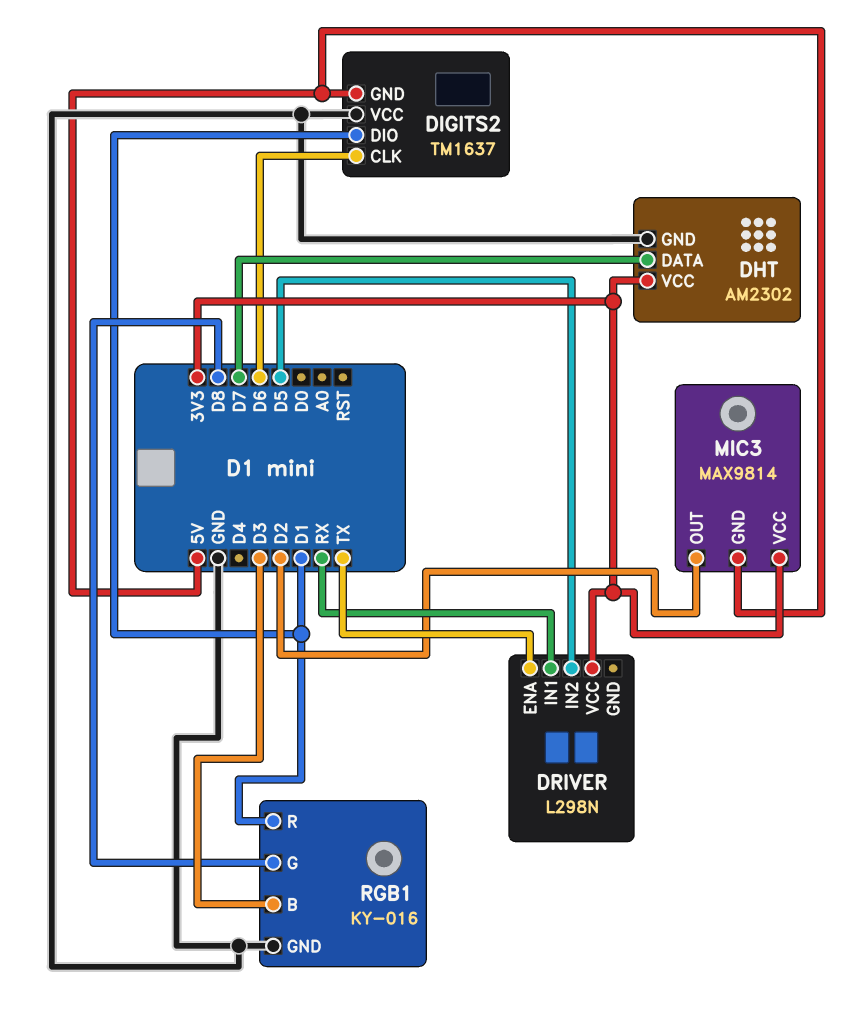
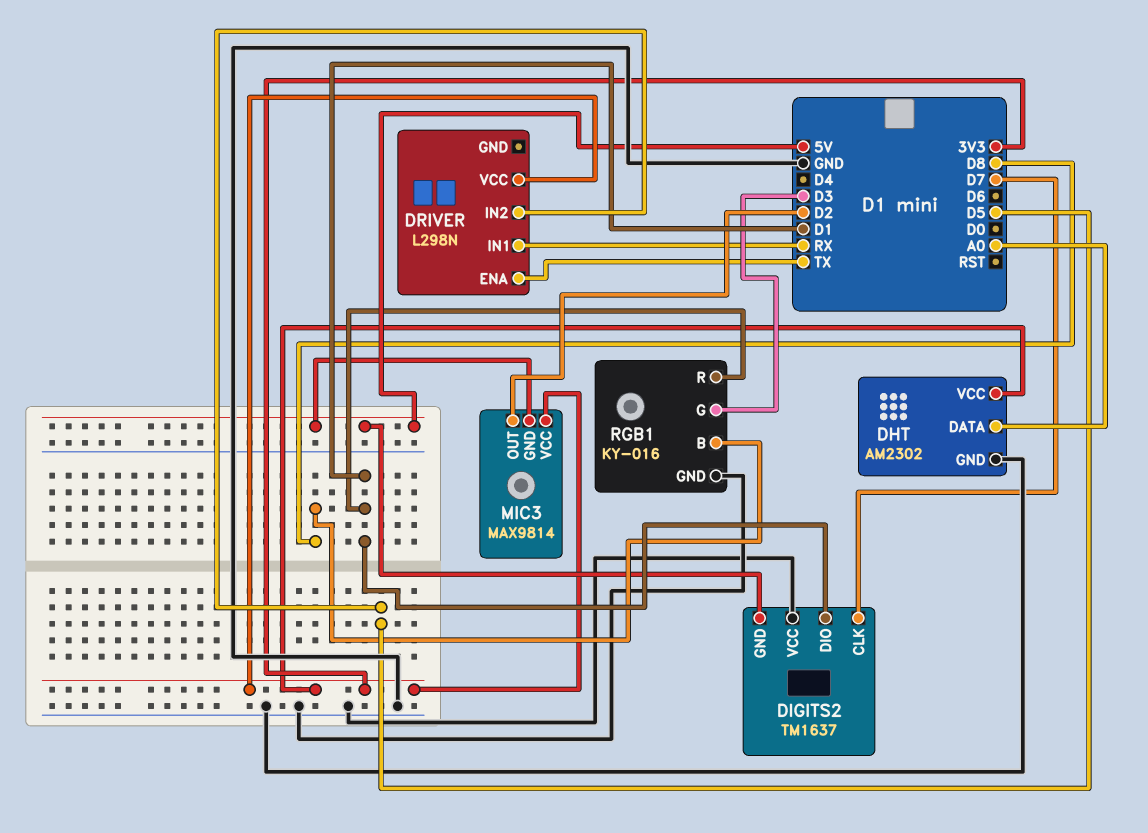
DHT pin DATA: D7 -> A0
DIGITS2 pin CLK: D6 -> D7
RGB1 pin B: D3 -> D8
RGB1 pin G: D8 -> D3

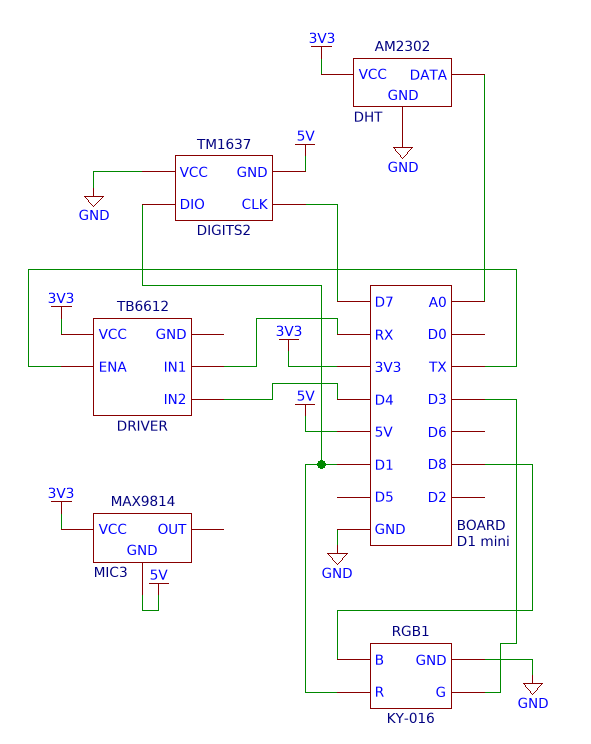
DRIVER: L298N -> TB6612
DRIVER pin IN2: D5 -> D4
MIC3 pin OUT: D2 -> none

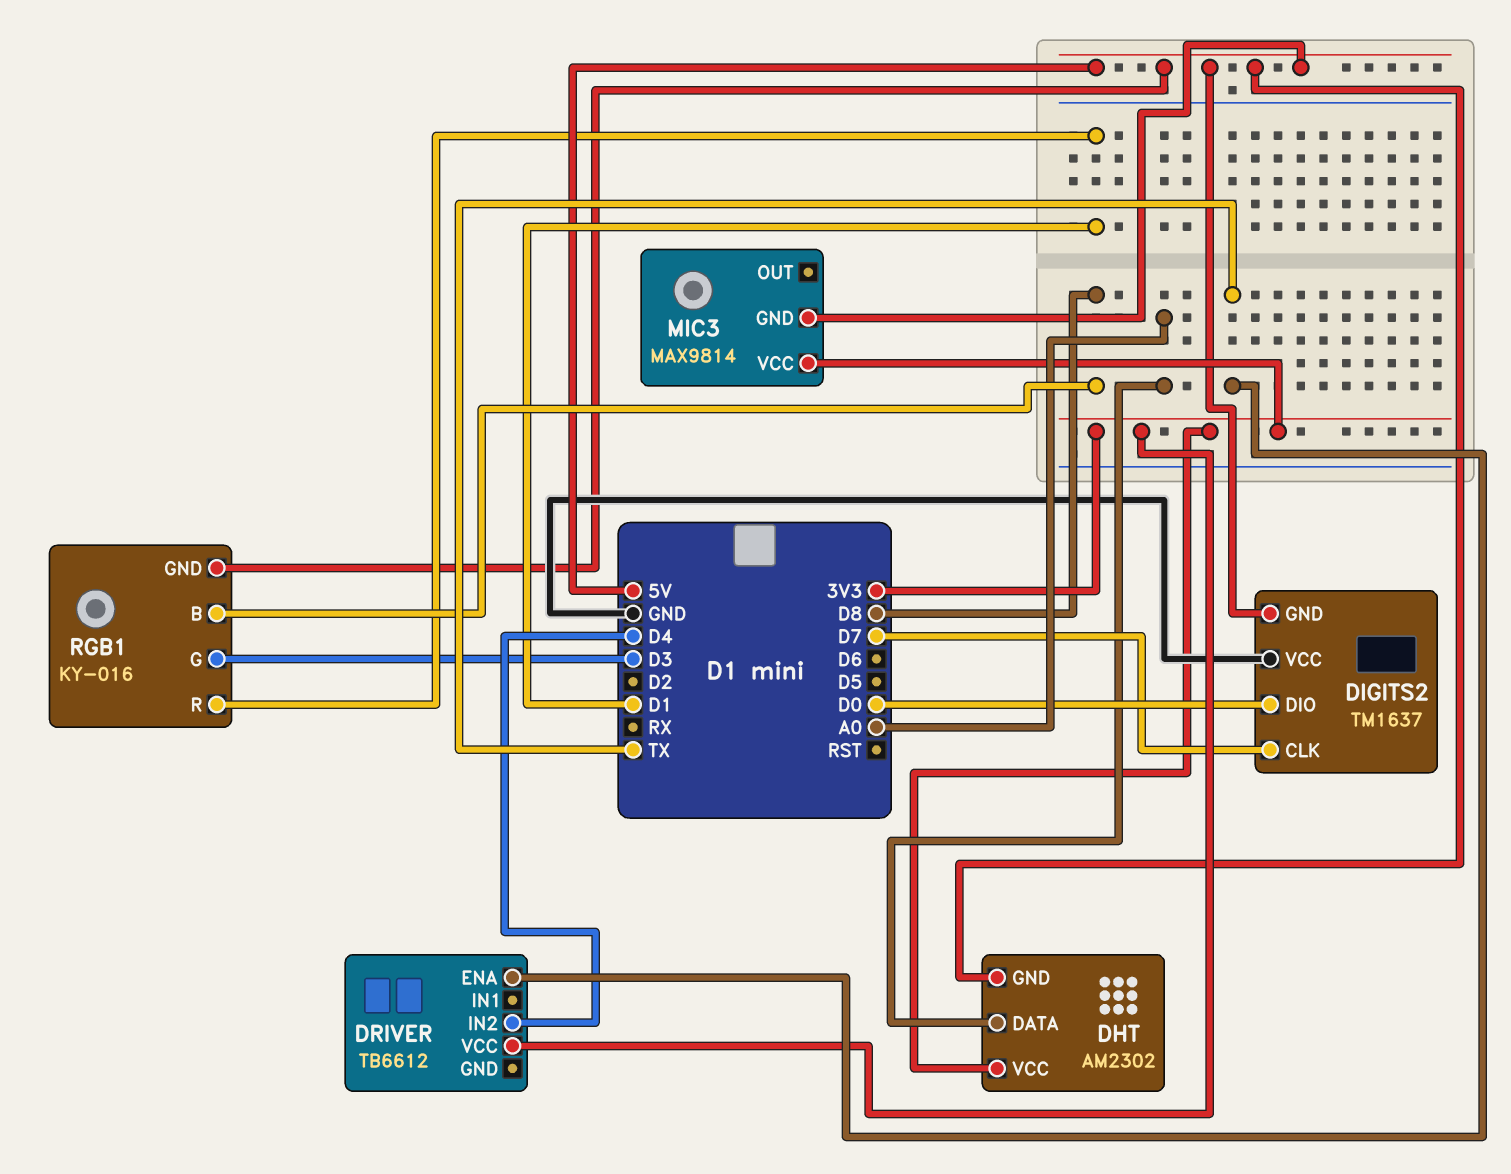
DHT pin GND: GND -> 5V
DIGITS2 pin DIO: D1 -> D0
DRIVER pin IN1: RX -> none
RGB1 pin GND: GND -> 5V

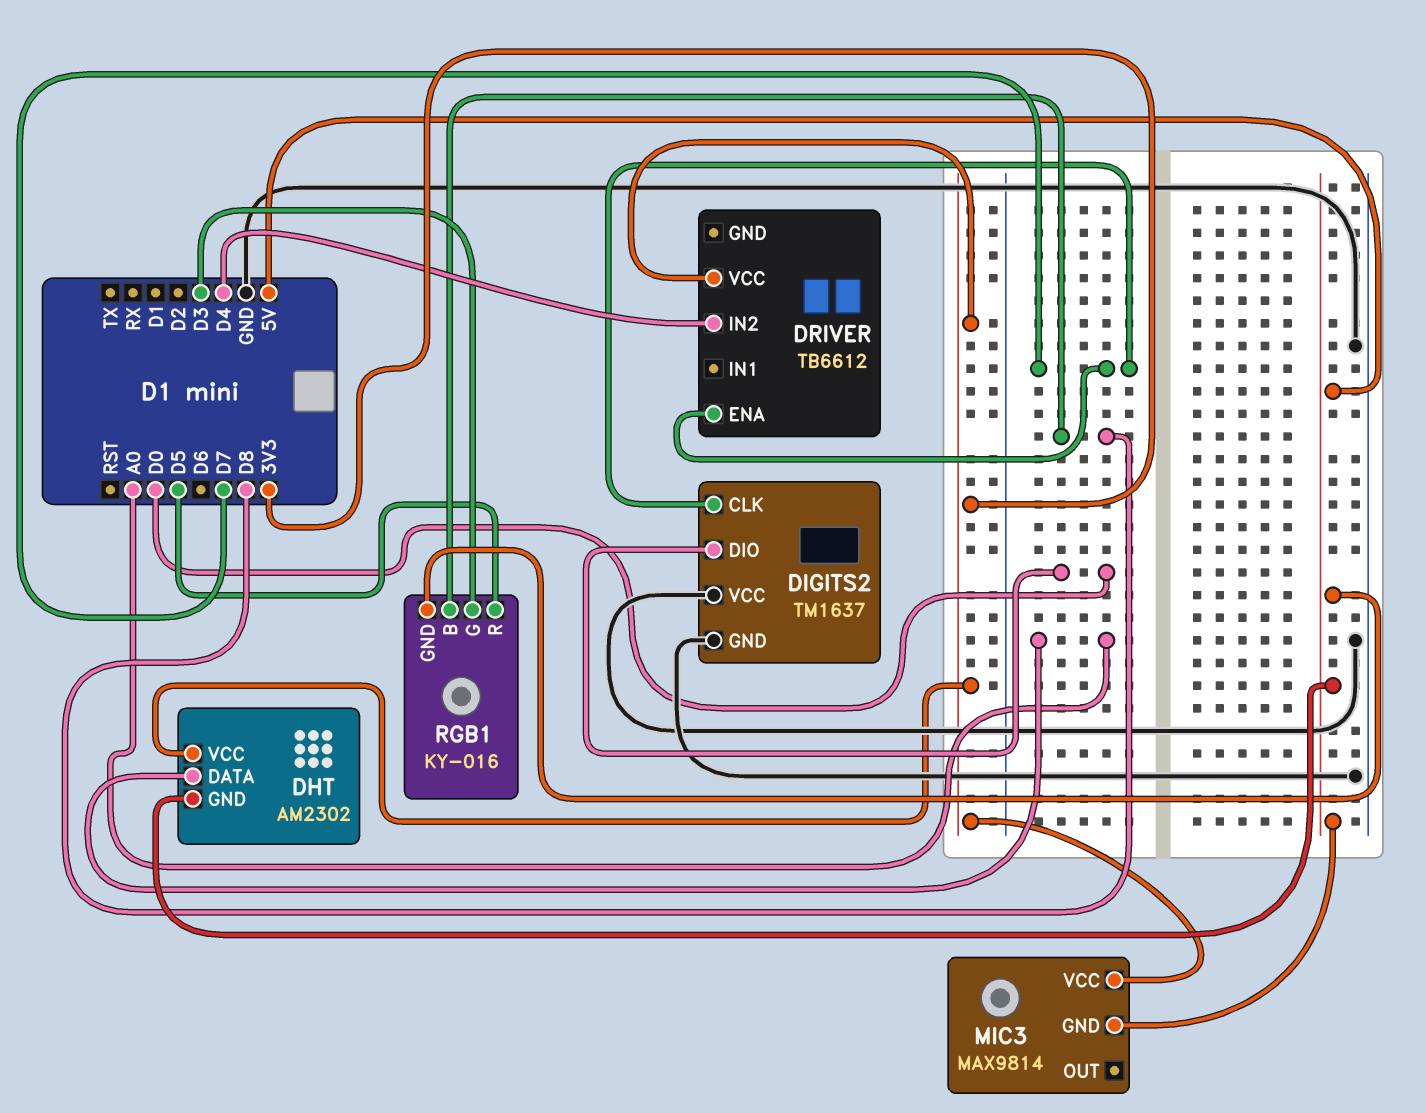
DIGITS2 pin GND: 5V -> GND
DRIVER pin ENA: TX -> D7
RGB1 pin R: D1 -> D5

